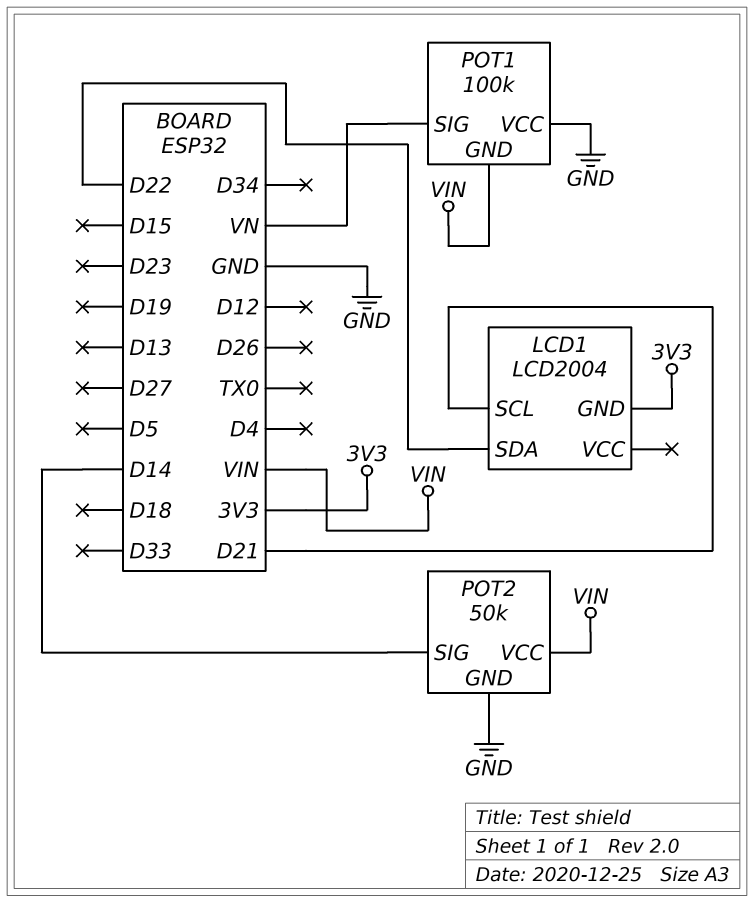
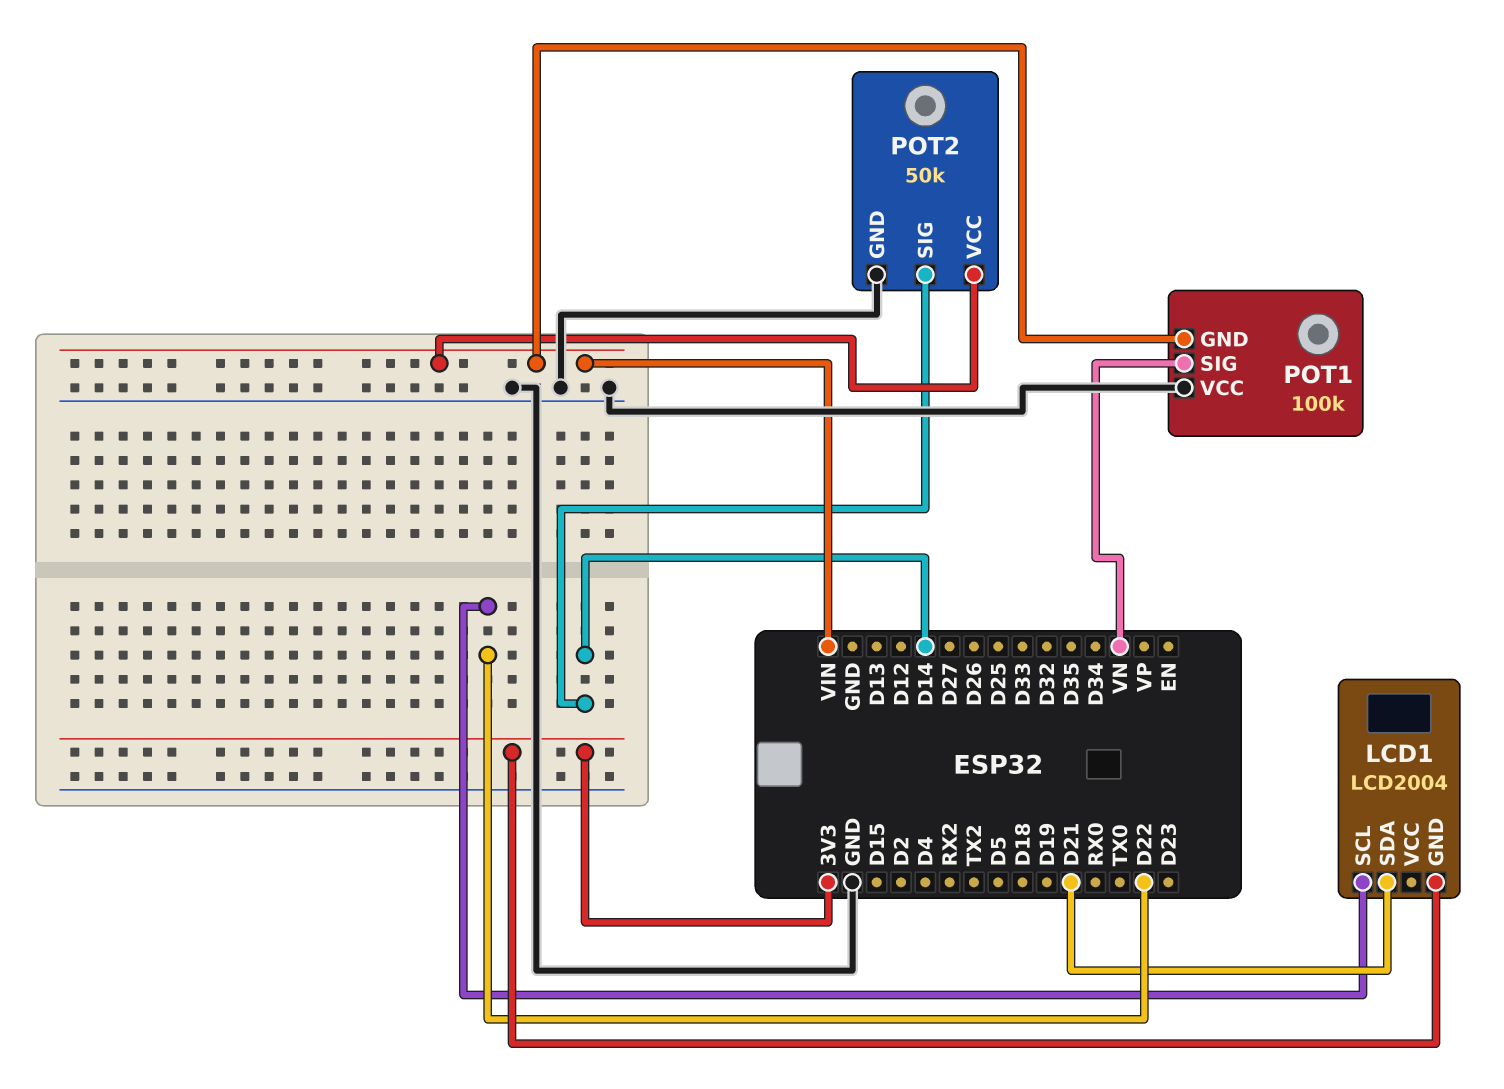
LCD1 pin SCL: D21 -> D22
LCD1 pin SDA: D22 -> D21

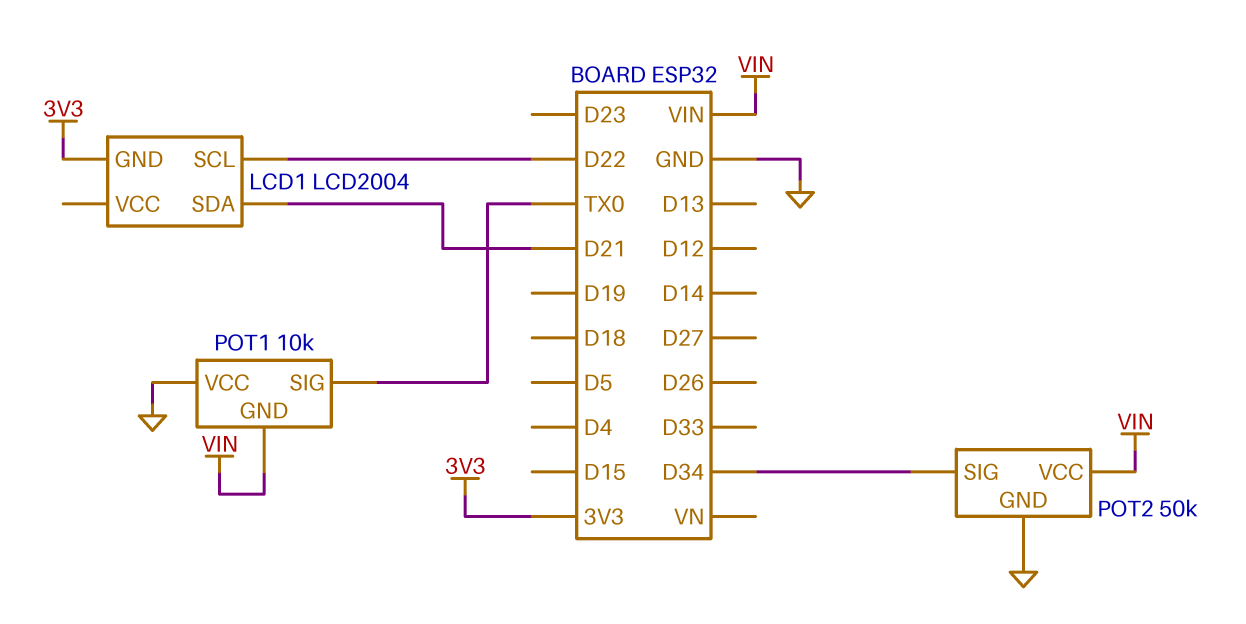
POT1: 100k -> 10k
POT1 pin SIG: VN -> TX0
POT2 pin SIG: D14 -> D34

